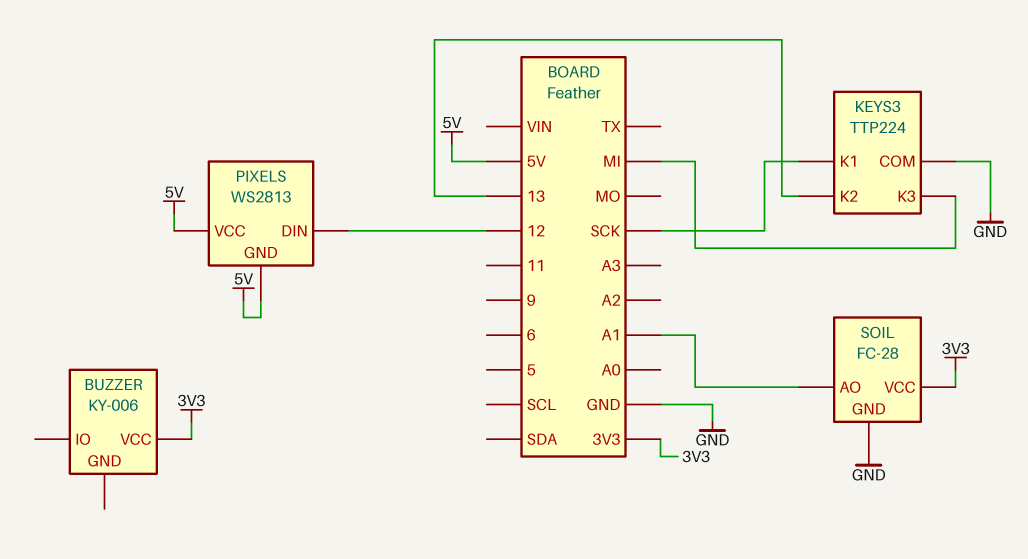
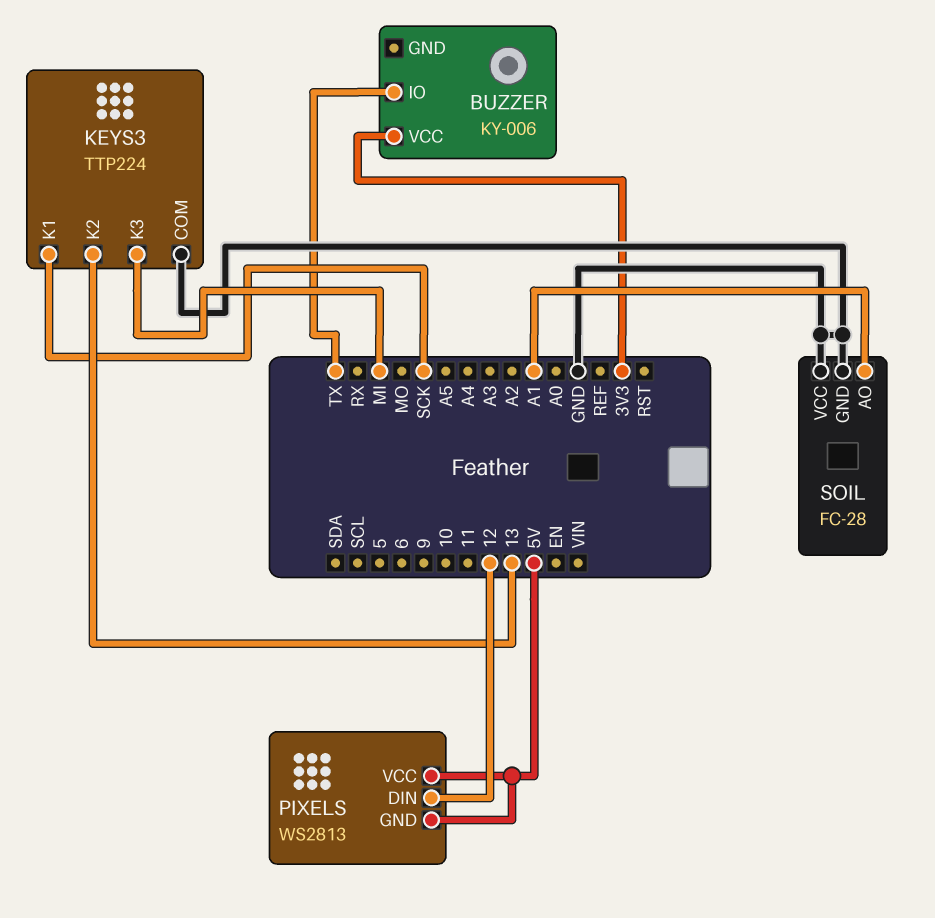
BUZZER pin IO: none -> TX
SOIL pin VCC: 3V3 -> GND

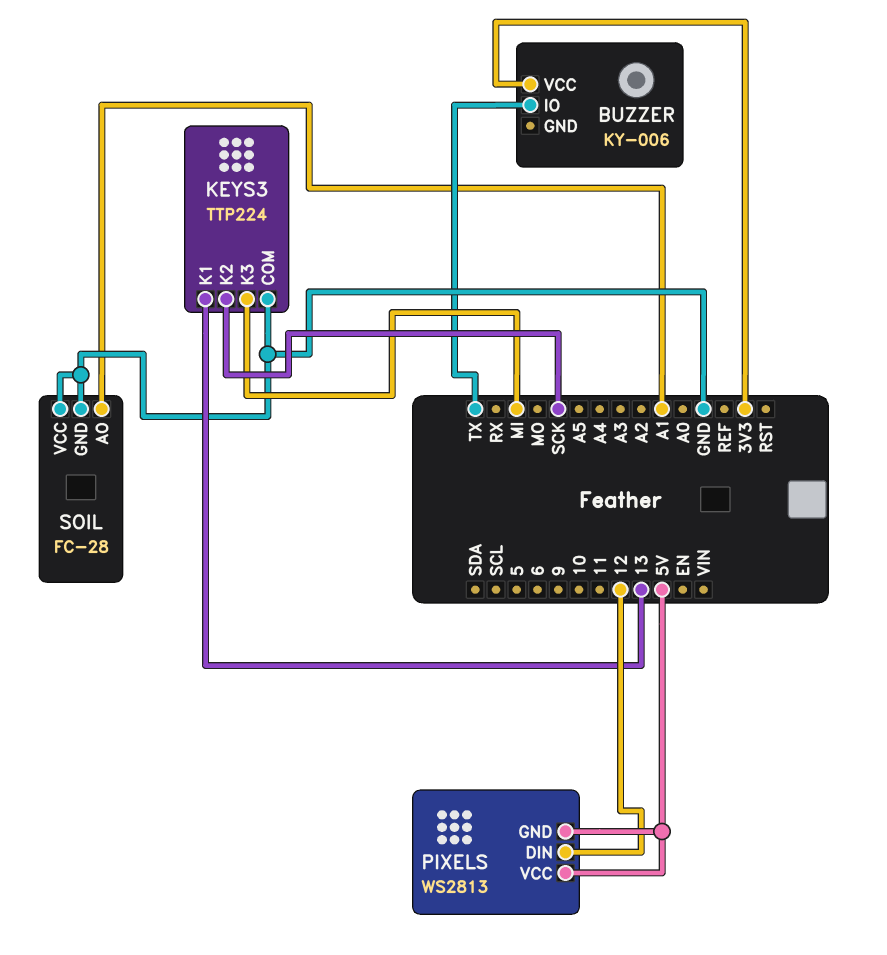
KEYS3 pin K1: SCK -> 13
KEYS3 pin K2: 13 -> SCK

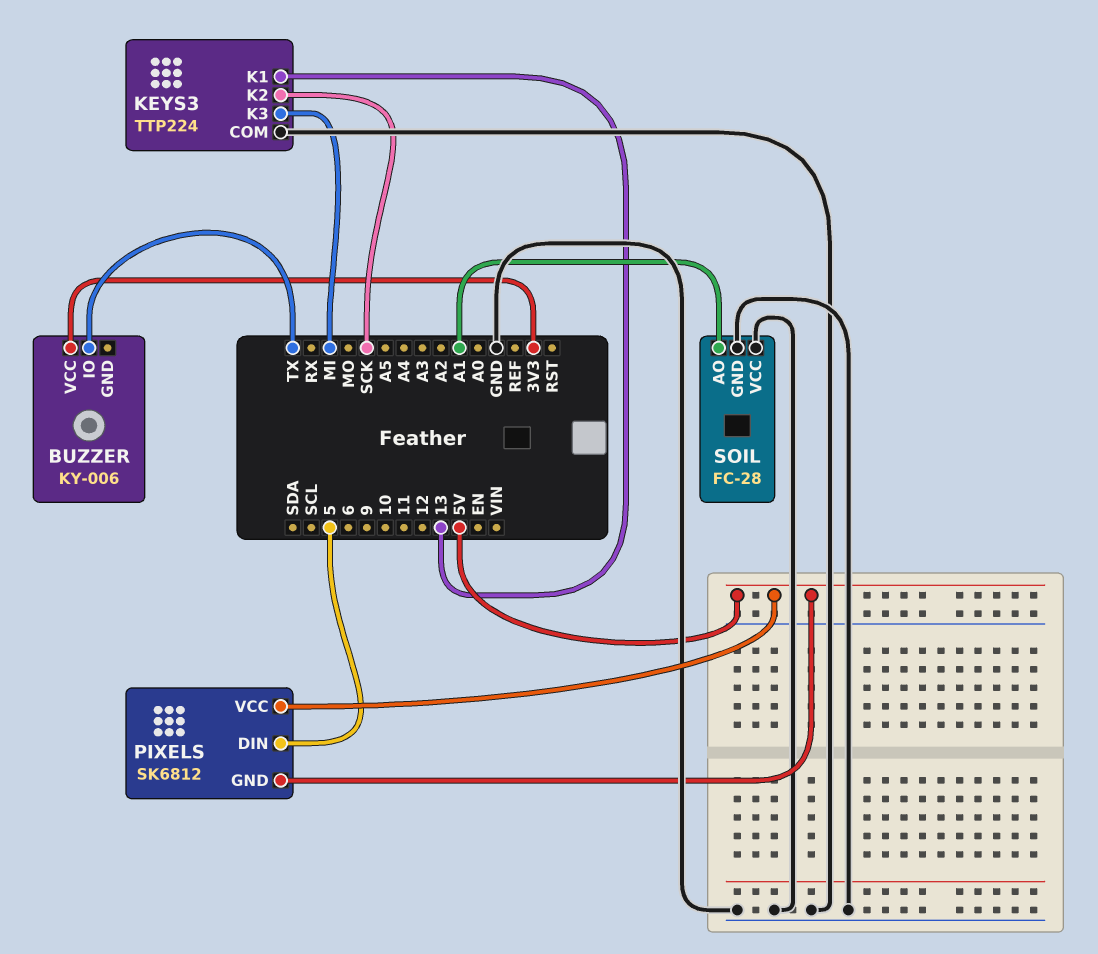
PIXELS: WS2813 -> SK6812
PIXELS pin DIN: 12 -> 5

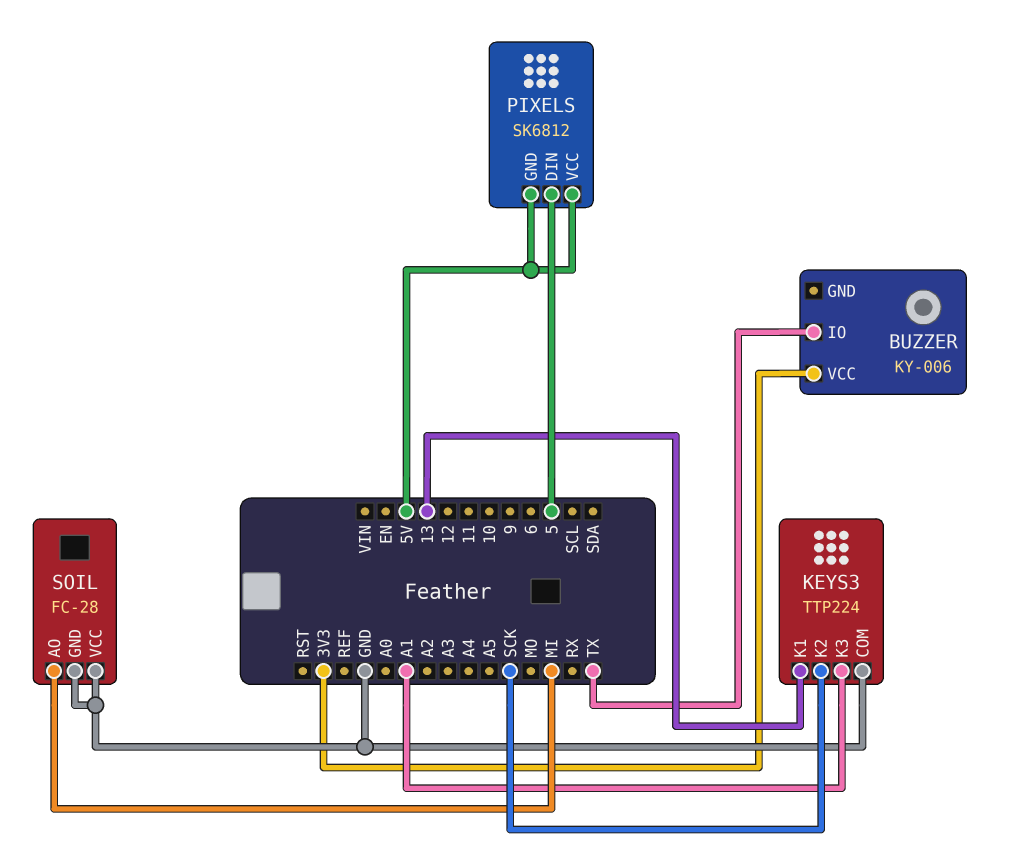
KEYS3 pin K3: MI -> A1
SOIL pin AO: A1 -> MI

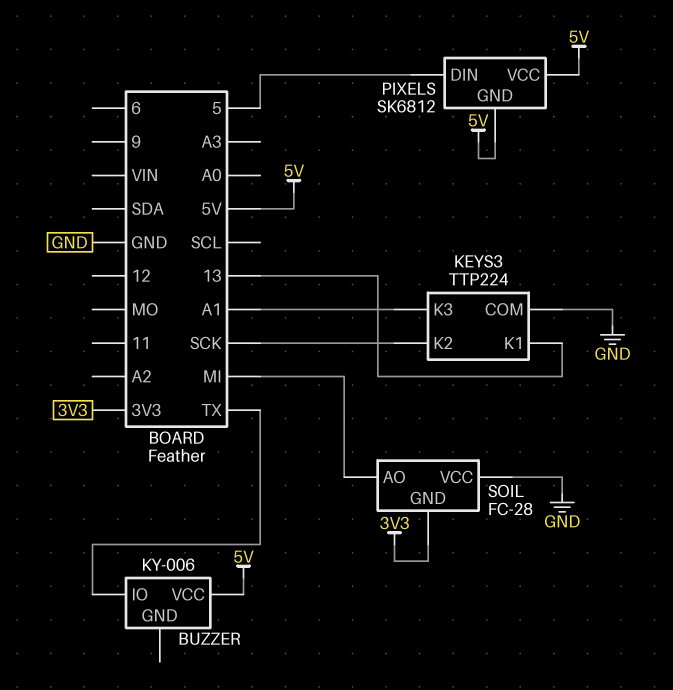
BUZZER pin VCC: 3V3 -> 5V
SOIL pin GND: GND -> 3V3

